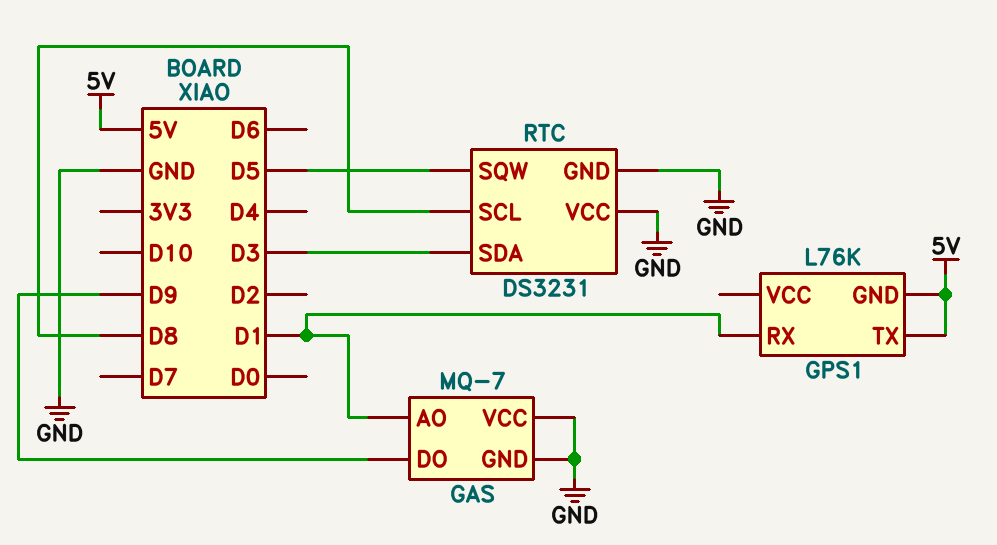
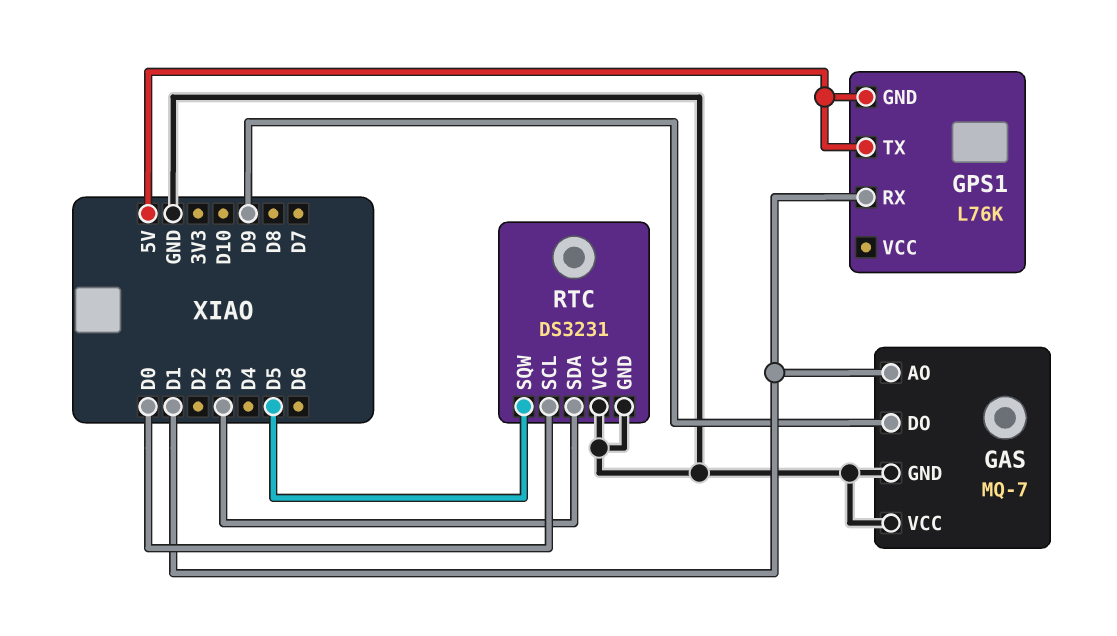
RTC pin SCL: D8 -> D0

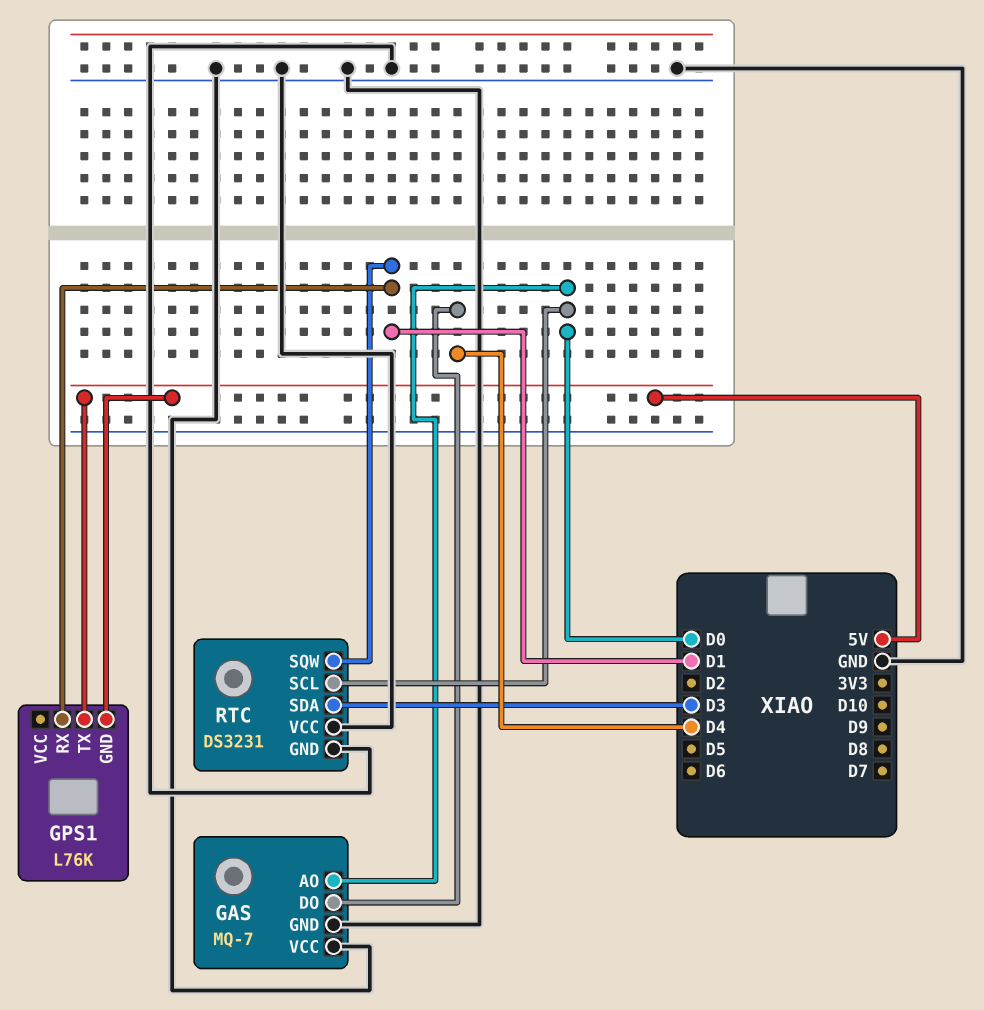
GAS pin AO: D1 -> D0
GAS pin DO: D9 -> D4
RTC pin SQW: D5 -> D1

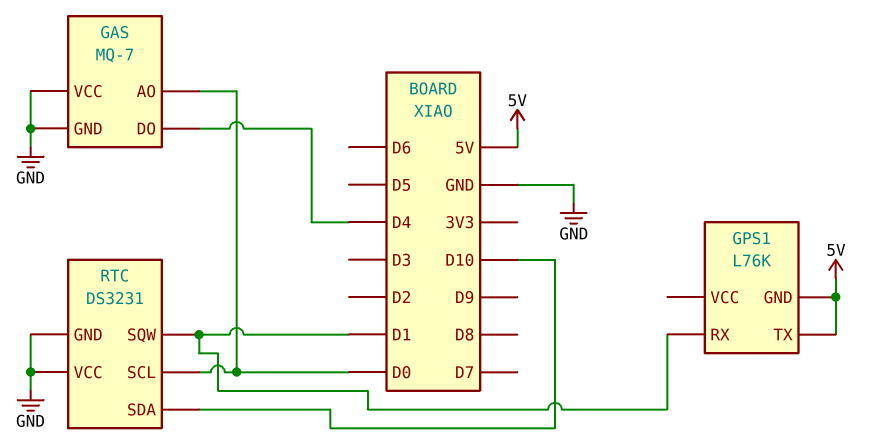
RTC pin SDA: D3 -> D10

